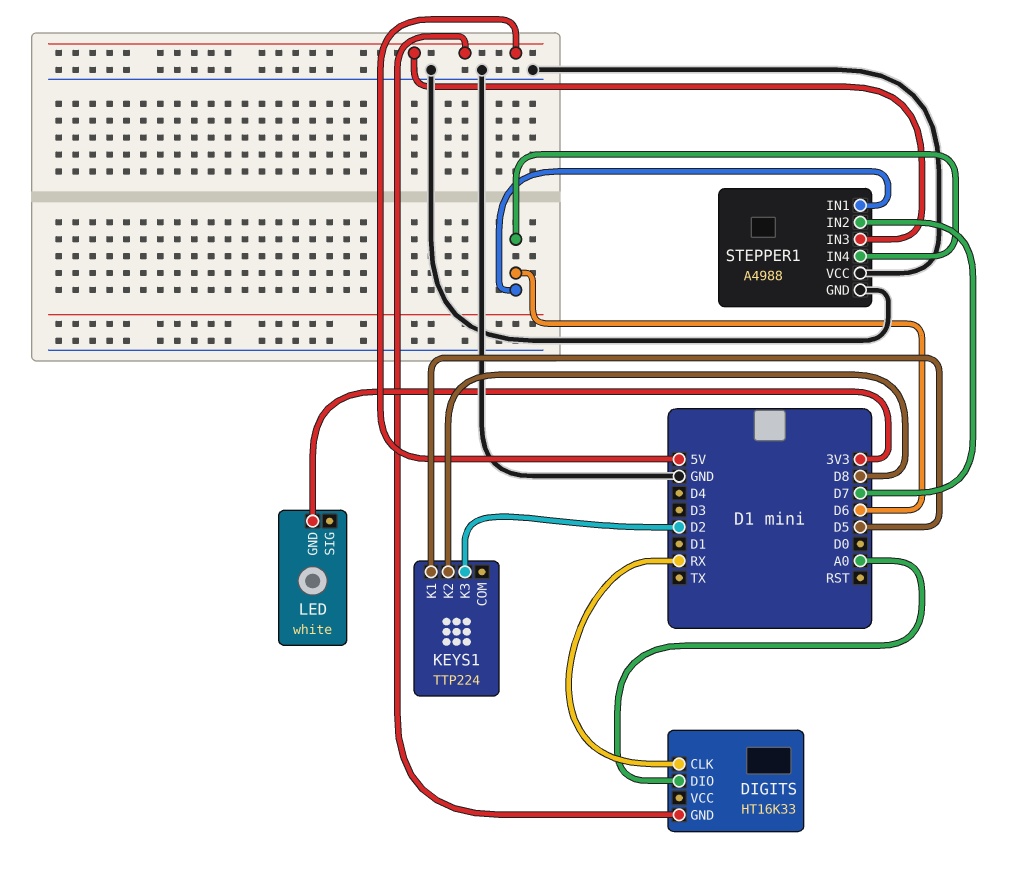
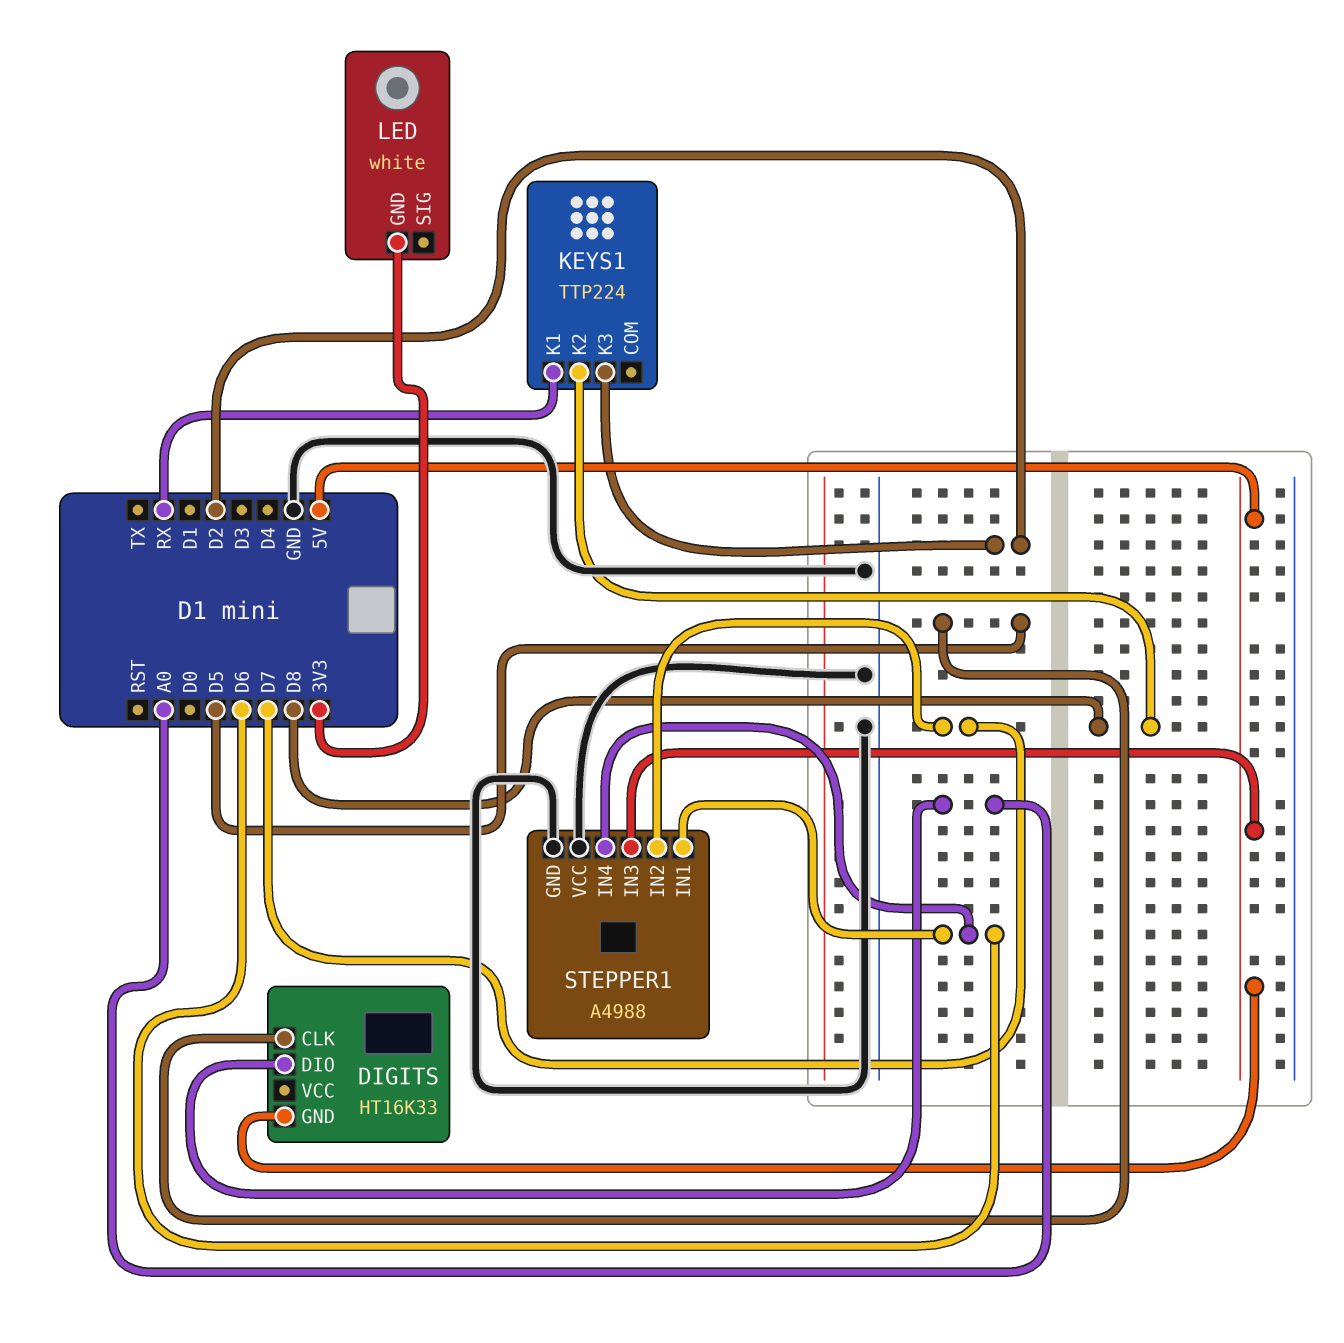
DIGITS pin CLK: RX -> D5
KEYS1 pin K1: D5 -> RX

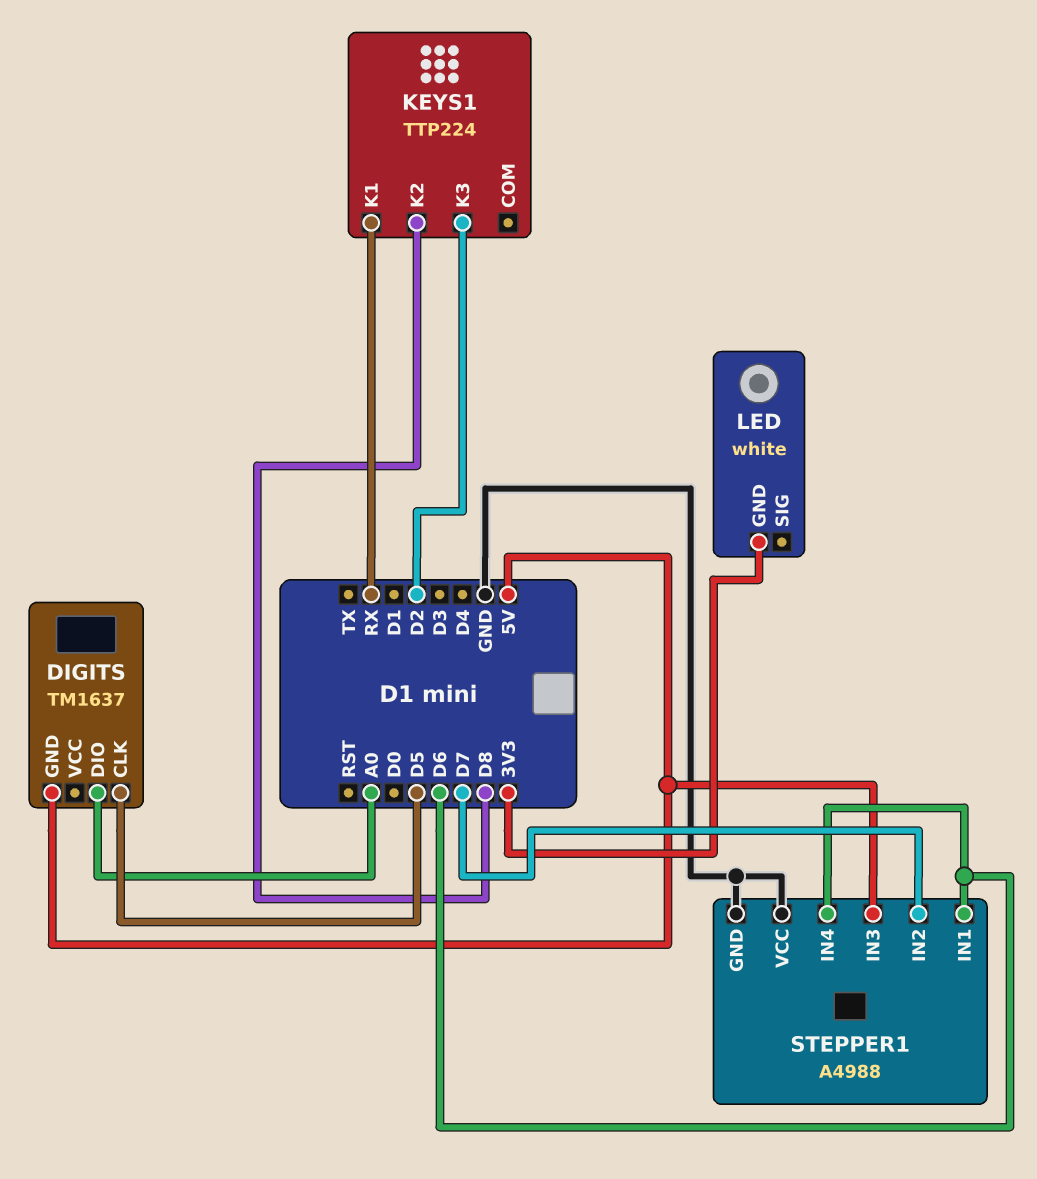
DIGITS: HT16K33 -> TM1637

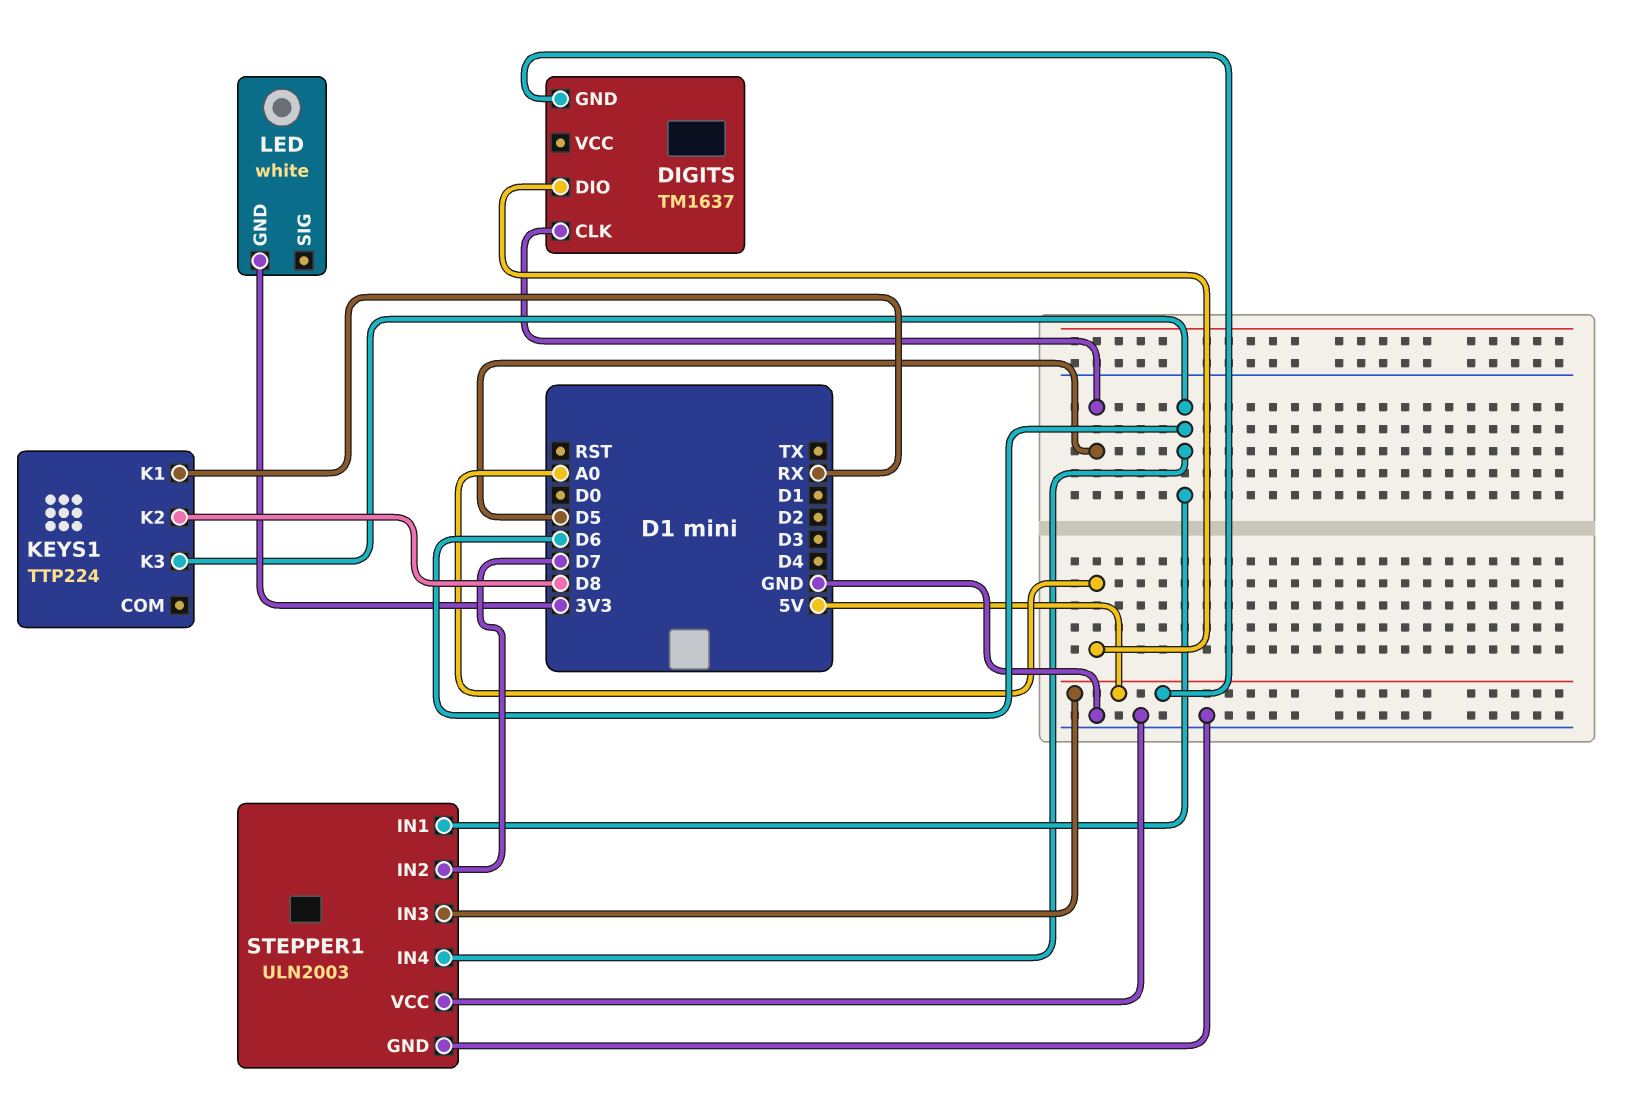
KEYS1 pin K3: D2 -> D6
STEPPER1: A4988 -> ULN2003

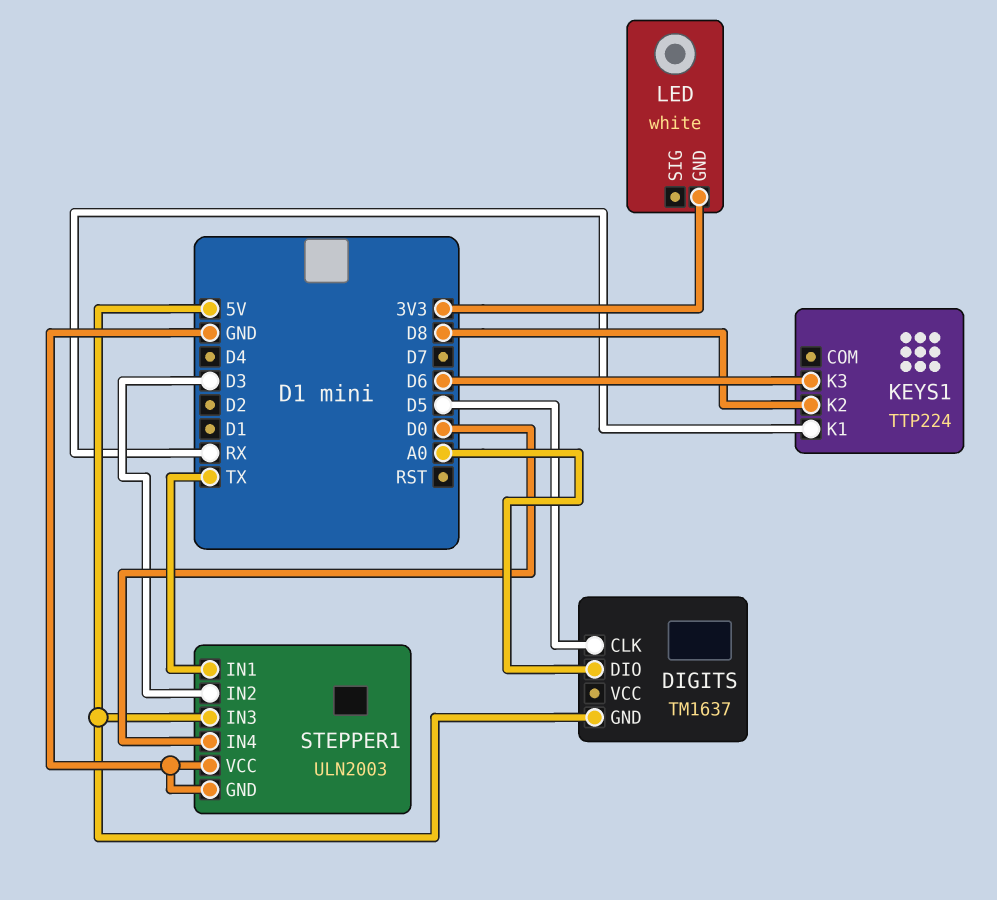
STEPPER1 pin IN1: D6 -> TX
STEPPER1 pin IN2: D7 -> D3
STEPPER1 pin IN4: D6 -> D0

